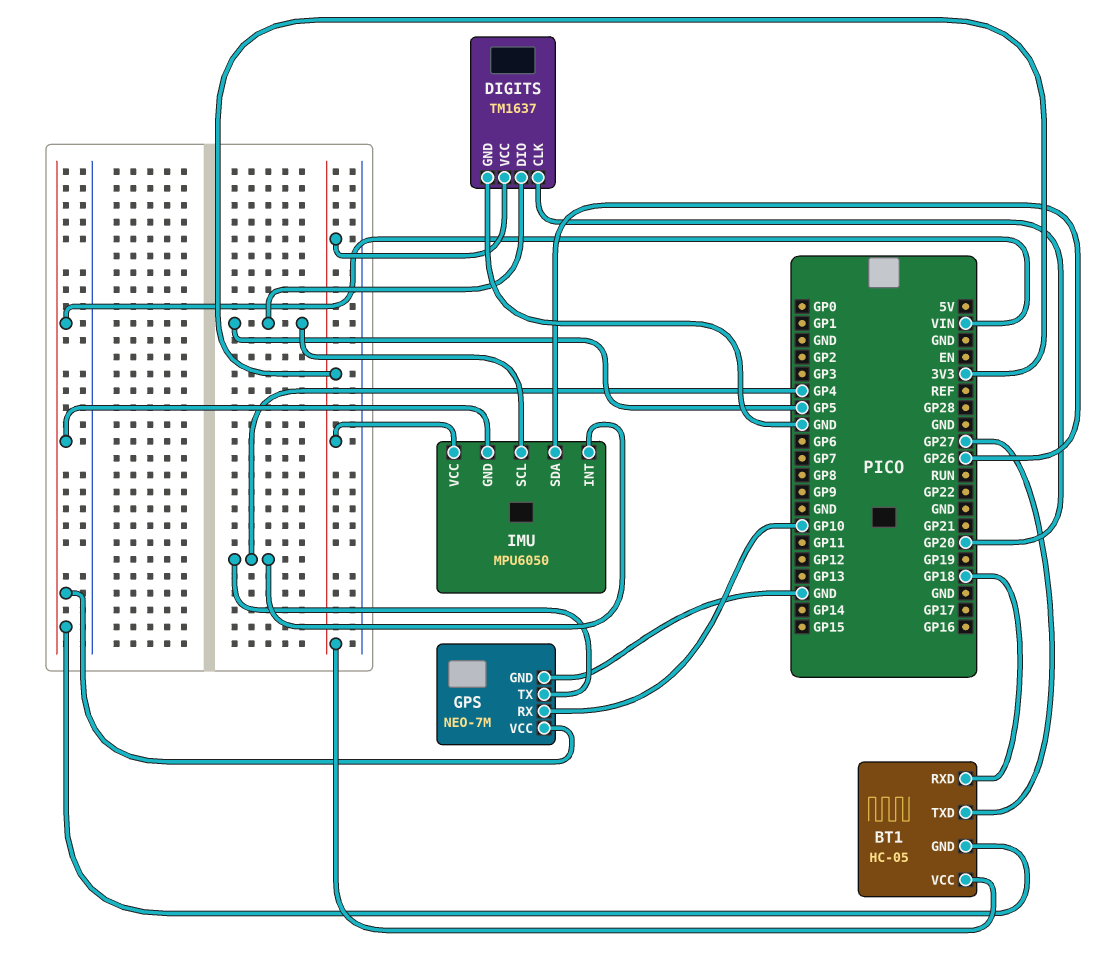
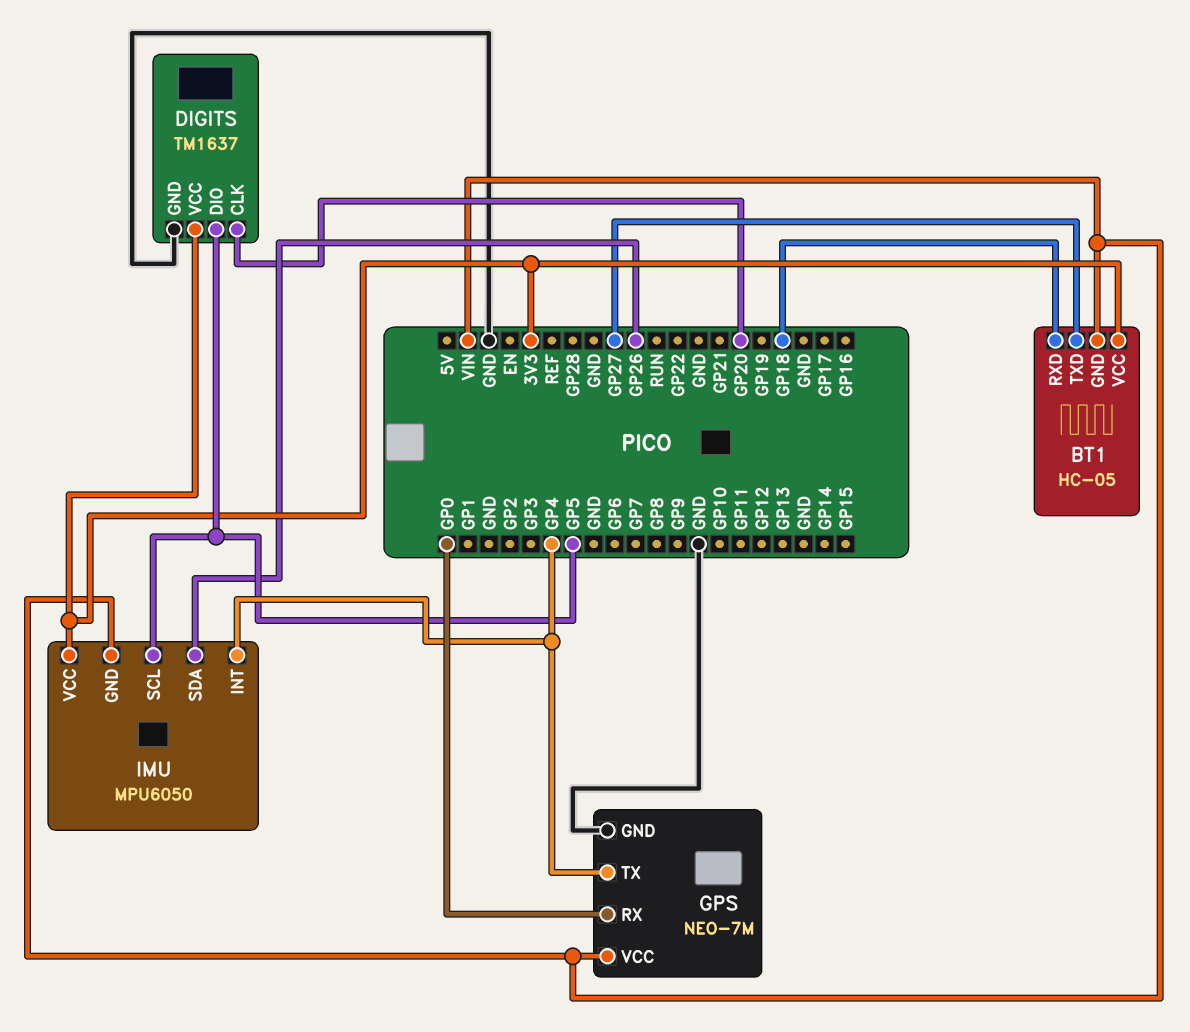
GPS pin RX: GP10 -> GP0

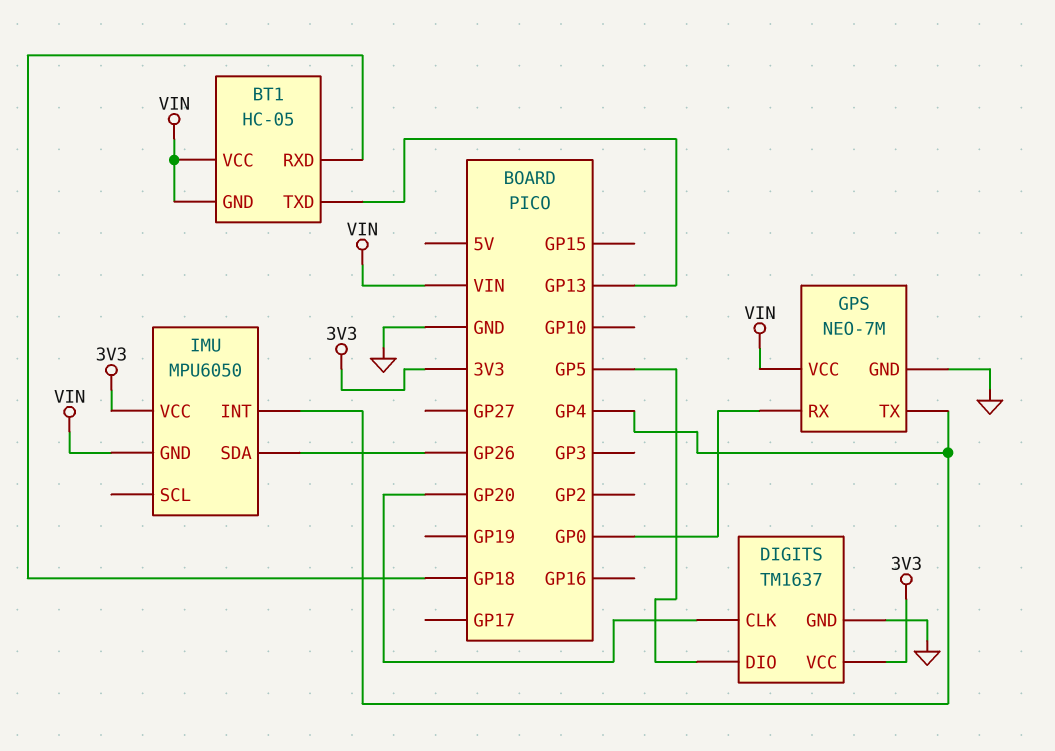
BT1 pin TXD: GP27 -> GP13
BT1 pin VCC: 3V3 -> VIN
IMU pin SCL: GP5 -> none

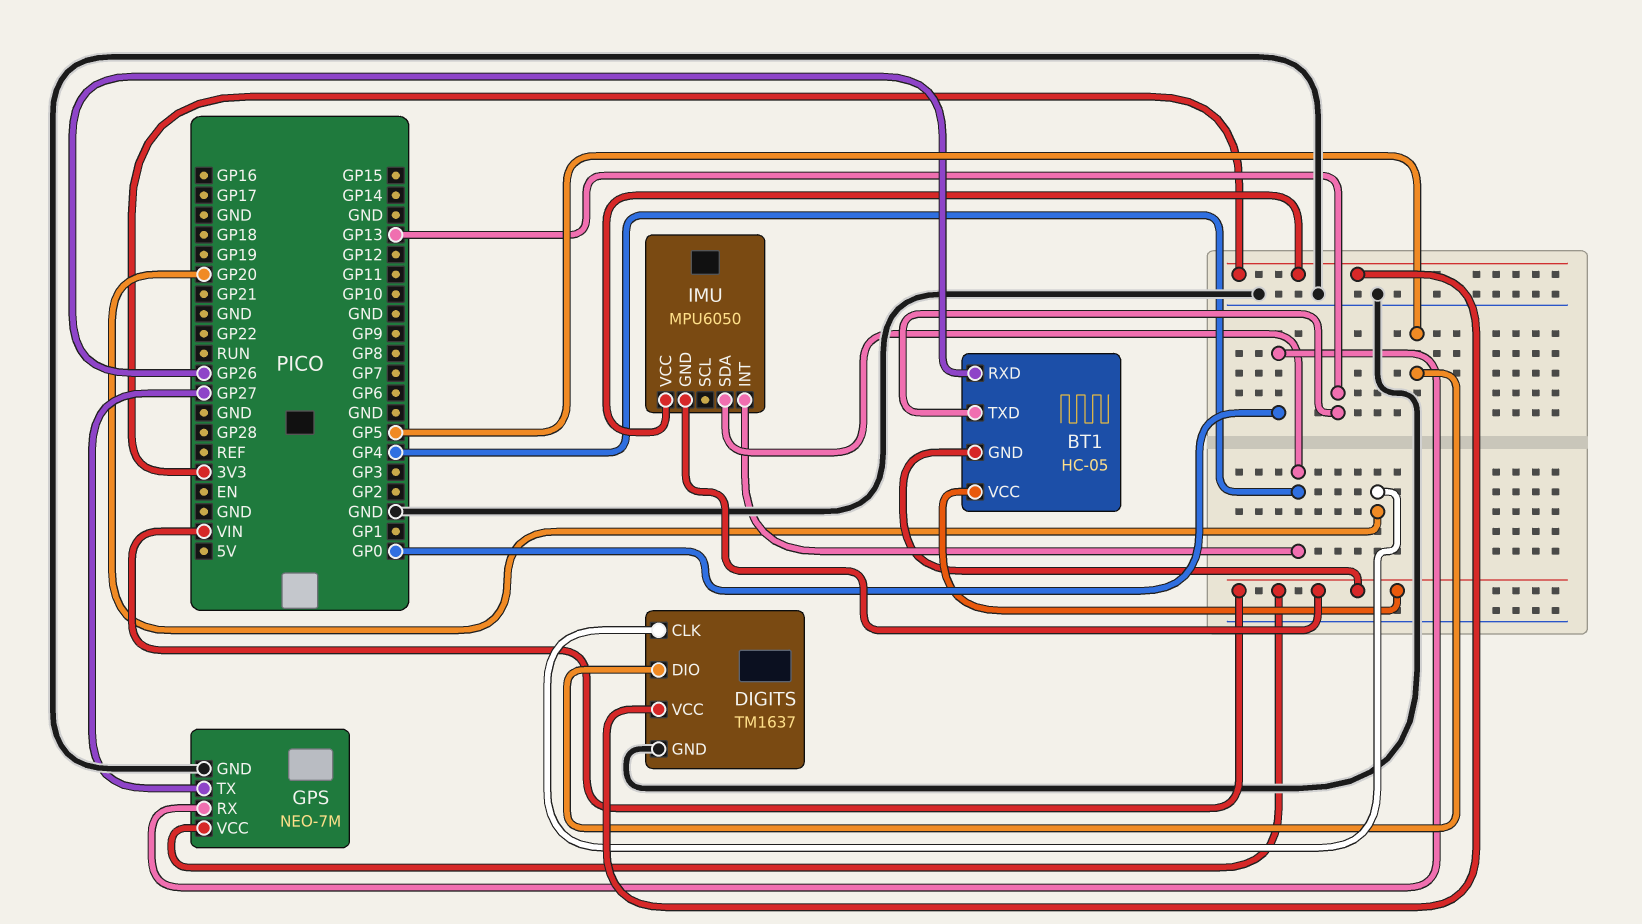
BT1 pin RXD: GP18 -> GP26
GPS pin TX: GP4 -> GP27
IMU pin SDA: GP26 -> GP4

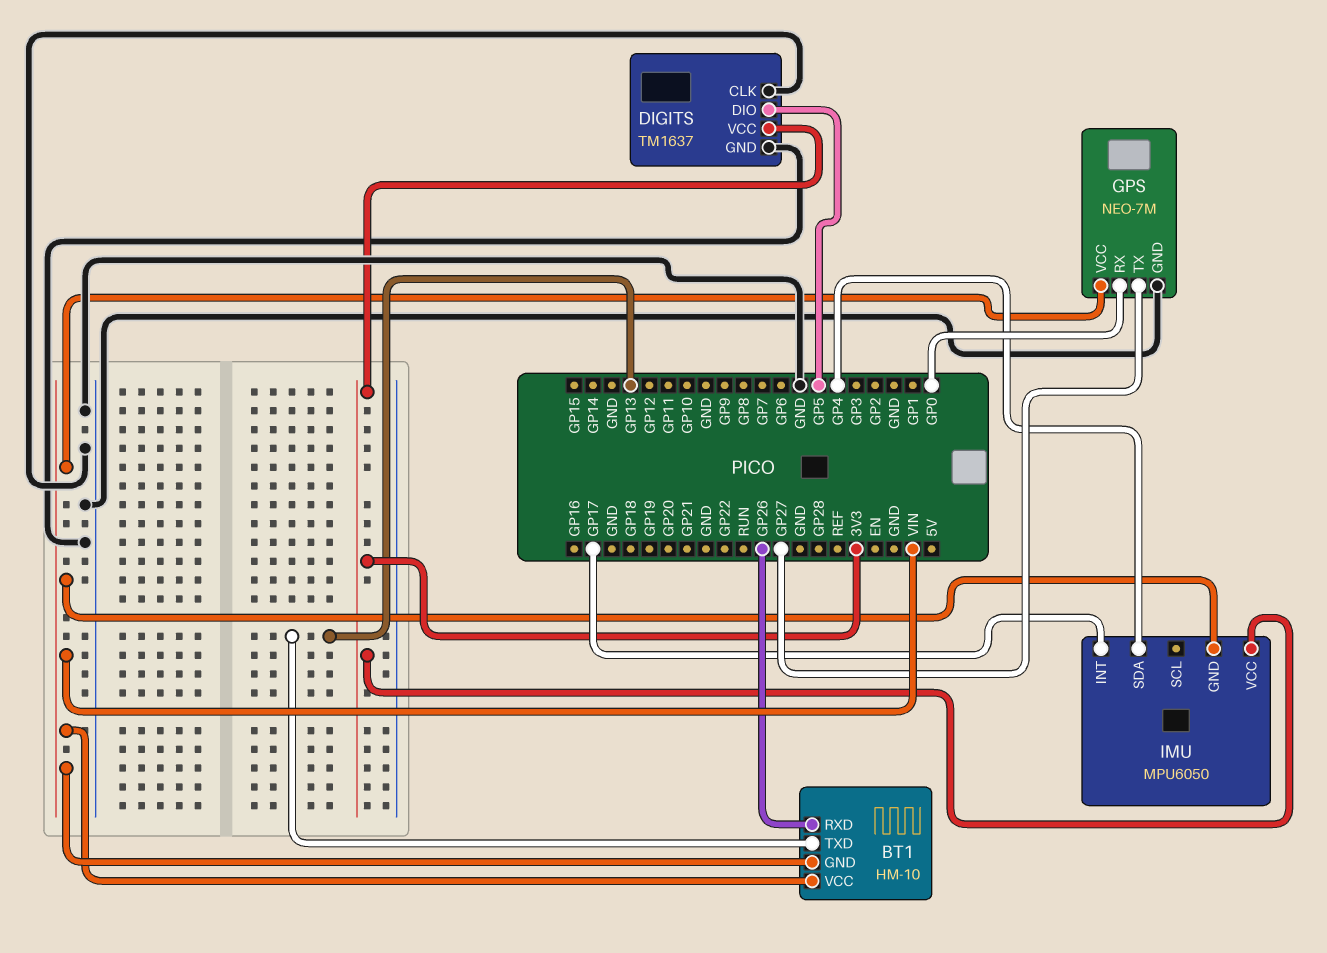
BT1: HC-05 -> HM-10
DIGITS pin CLK: GP20 -> GND
IMU pin INT: GP4 -> GP17

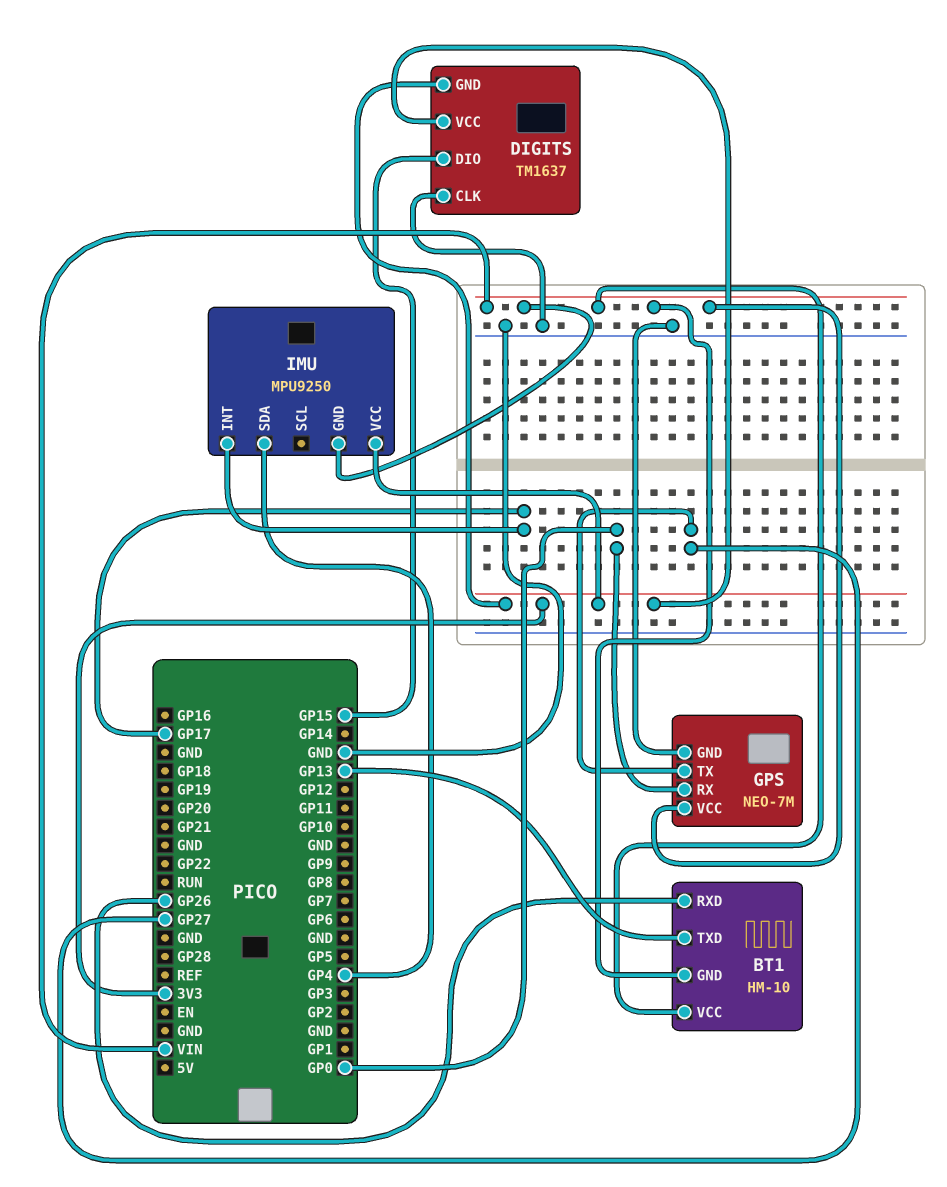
DIGITS pin DIO: GP5 -> GP15
DIGITS pin GND: GND -> 3V3
IMU: MPU6050 -> MPU9250

